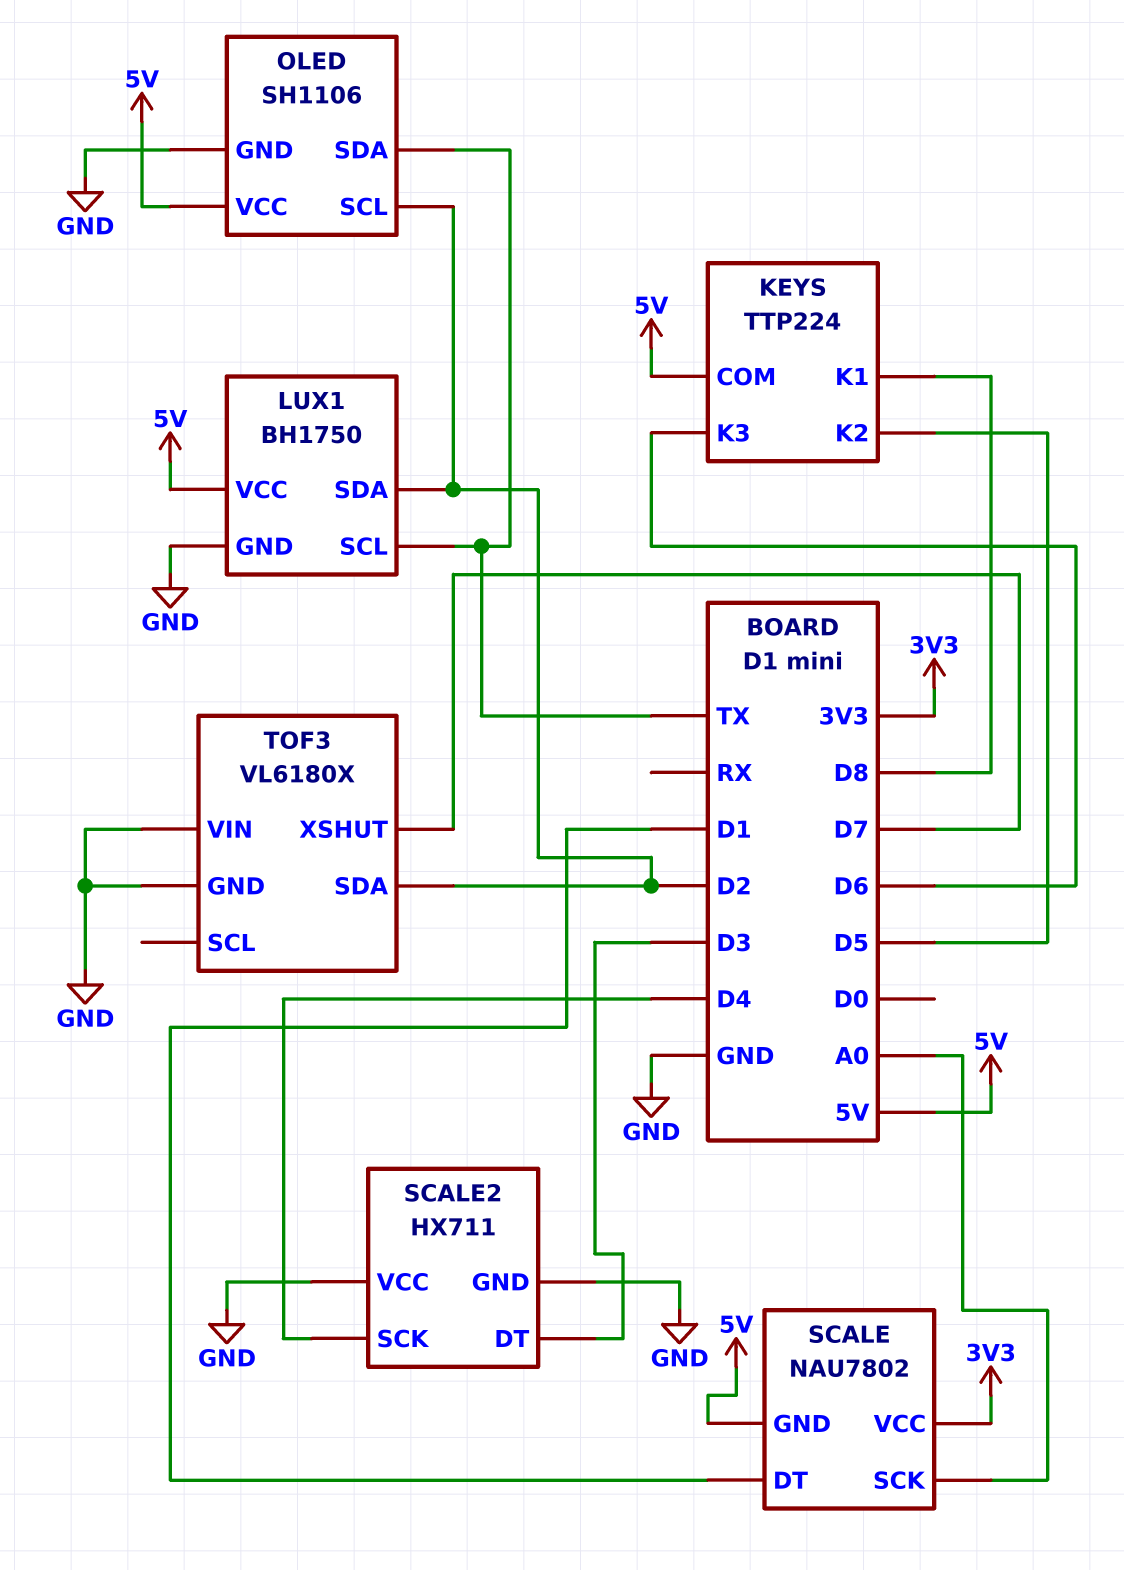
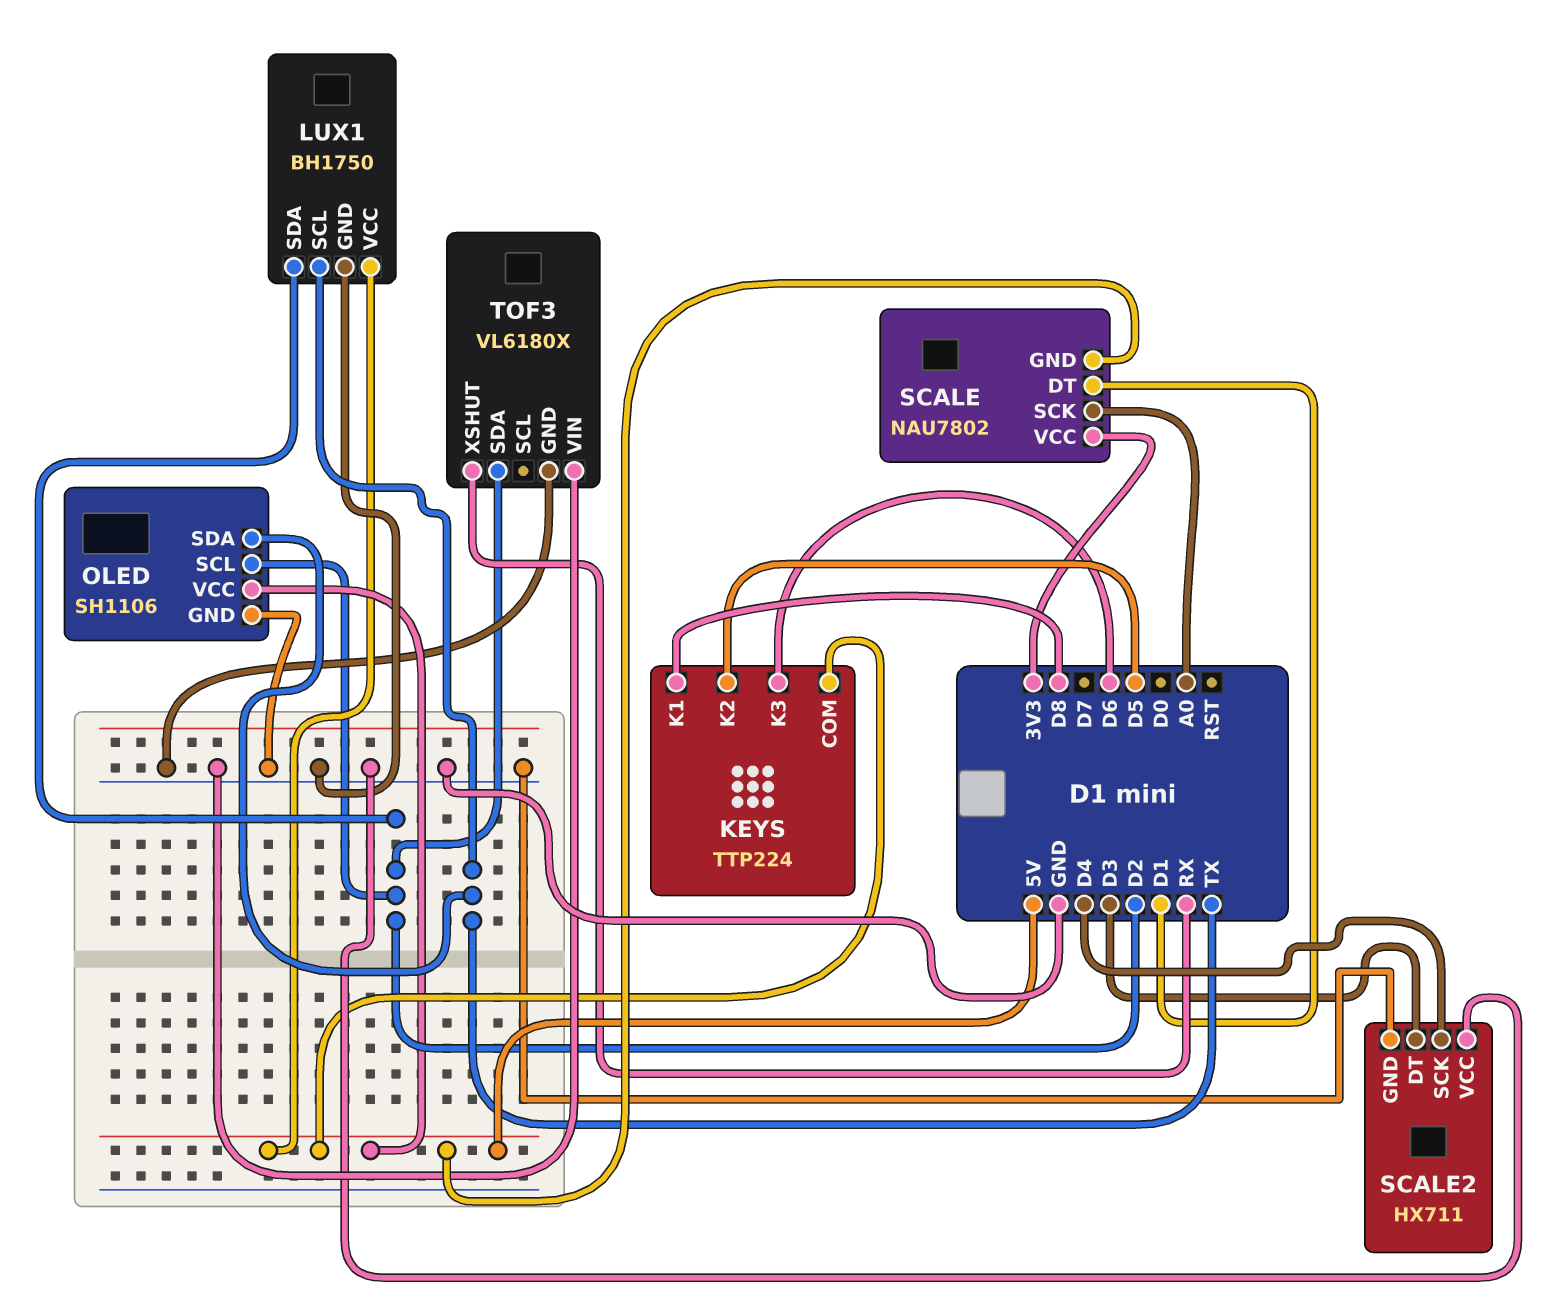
TOF3 pin XSHUT: D7 -> RX

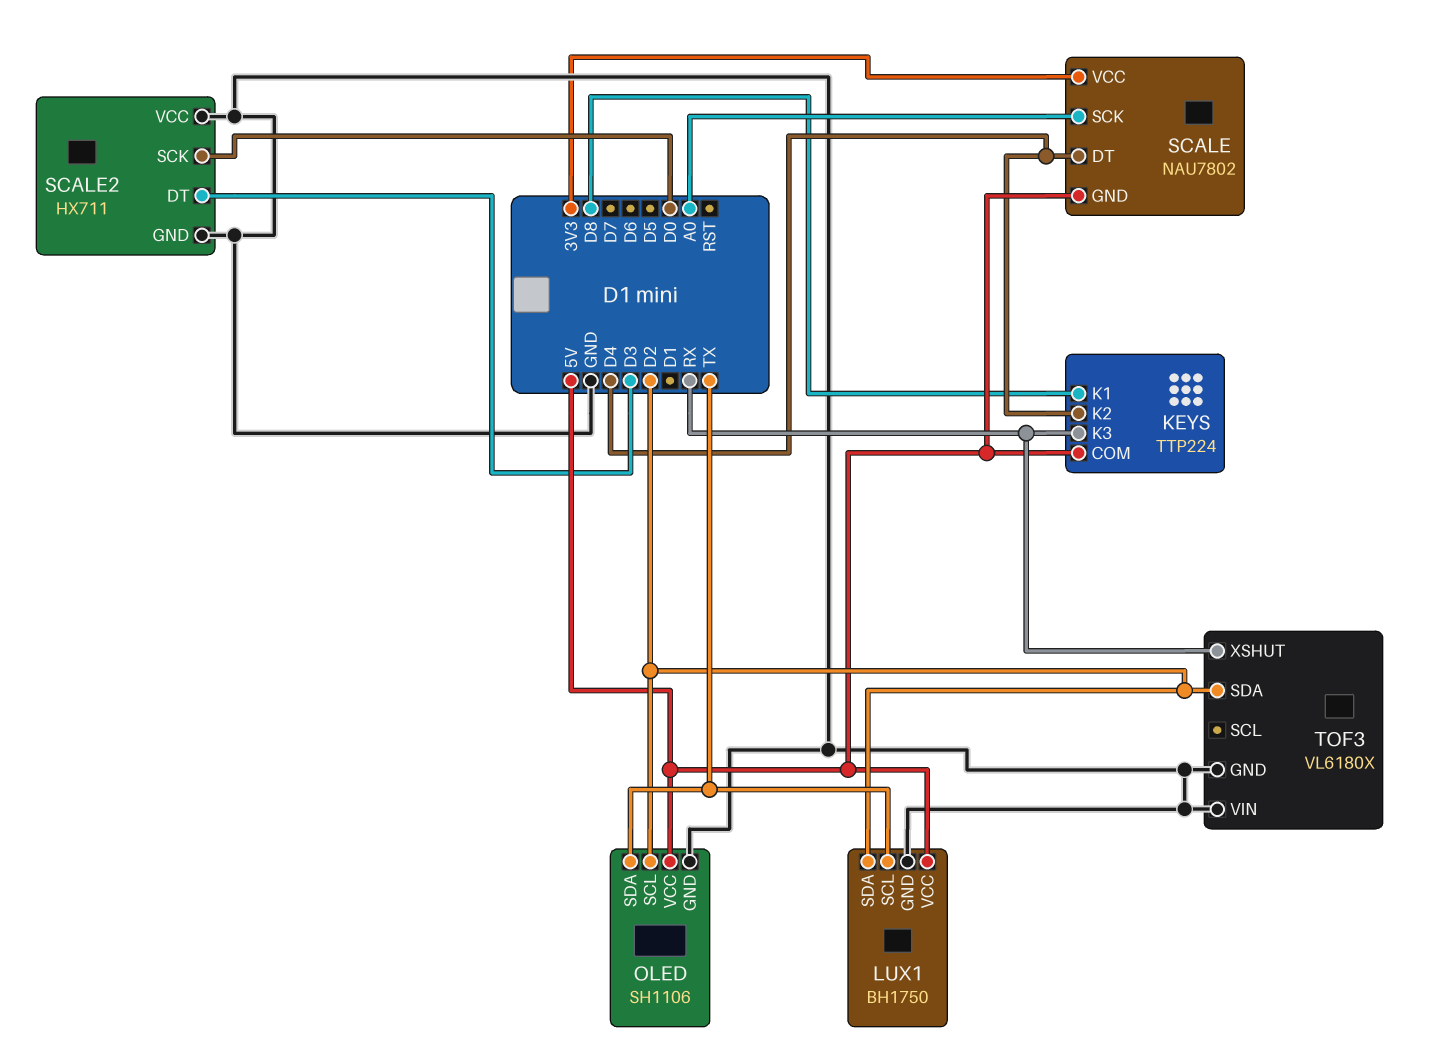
KEYS pin K2: D5 -> D4
KEYS pin K3: D6 -> RX
SCALE pin DT: D1 -> D4
SCALE2 pin SCK: D4 -> D0

